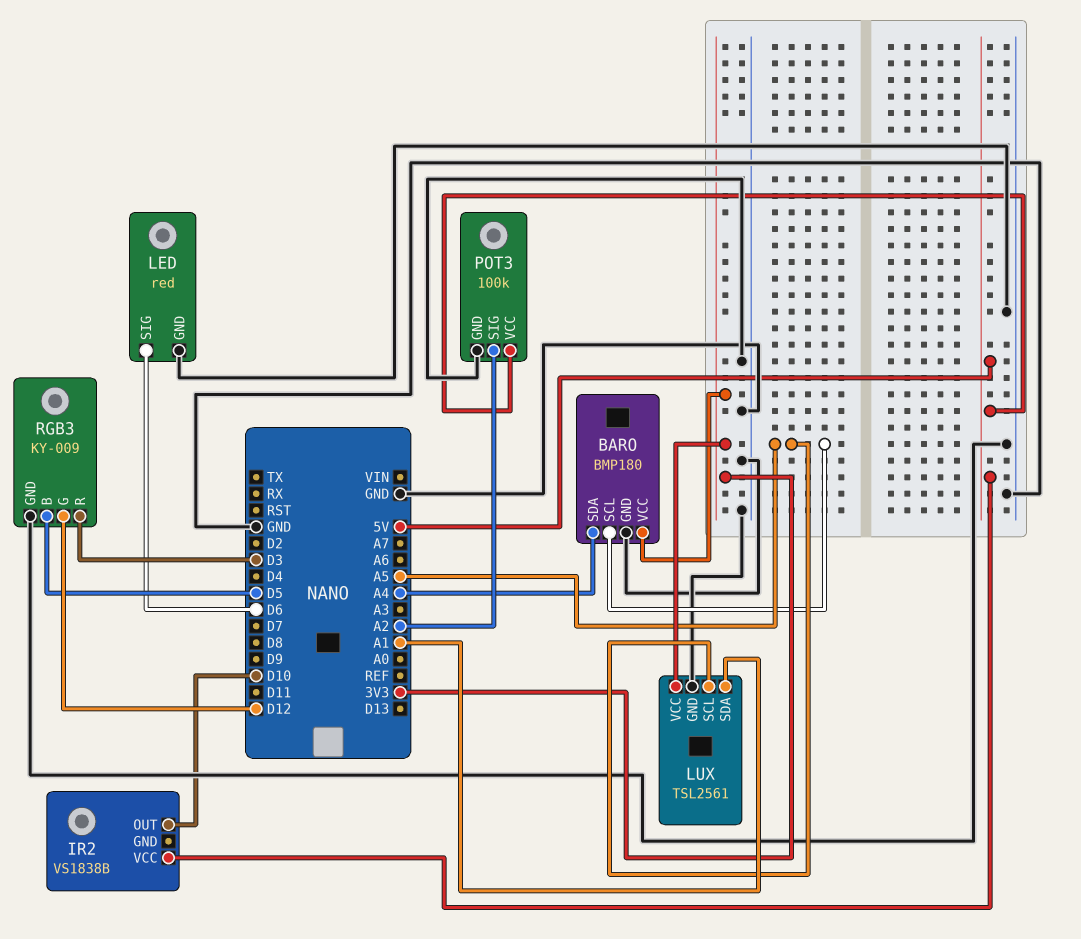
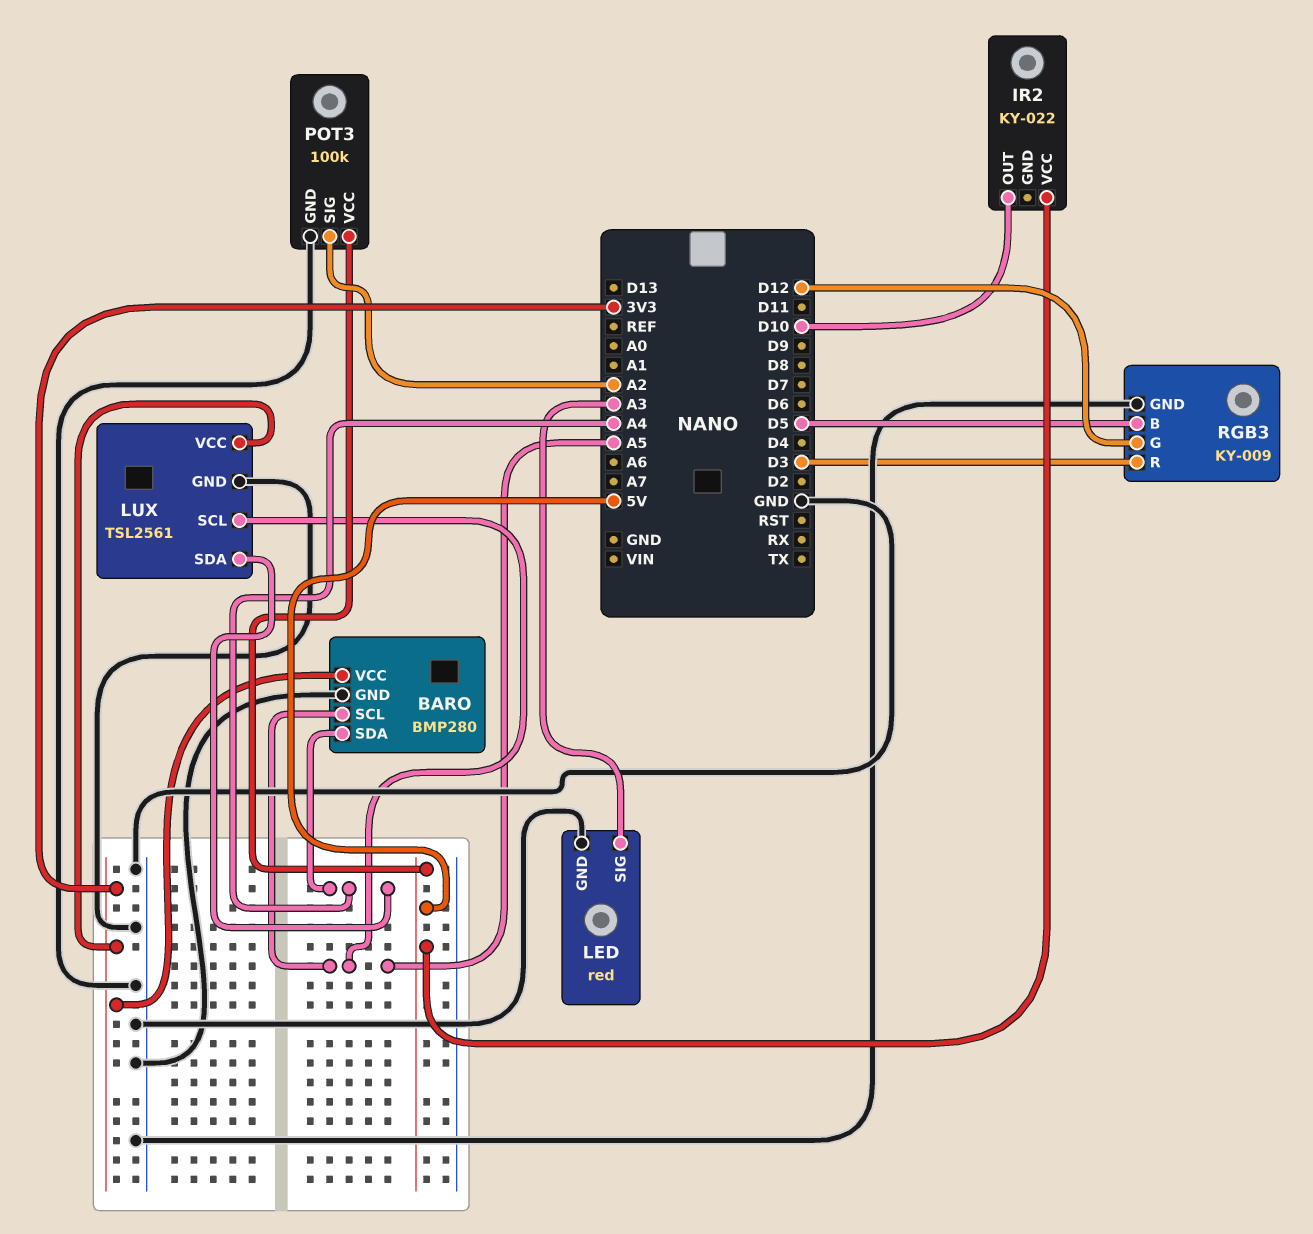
BARO: BMP180 -> BMP280
IR2: VS1838B -> KY-022
LED pin SIG: D6 -> A3
LUX pin SDA: A1 -> A4

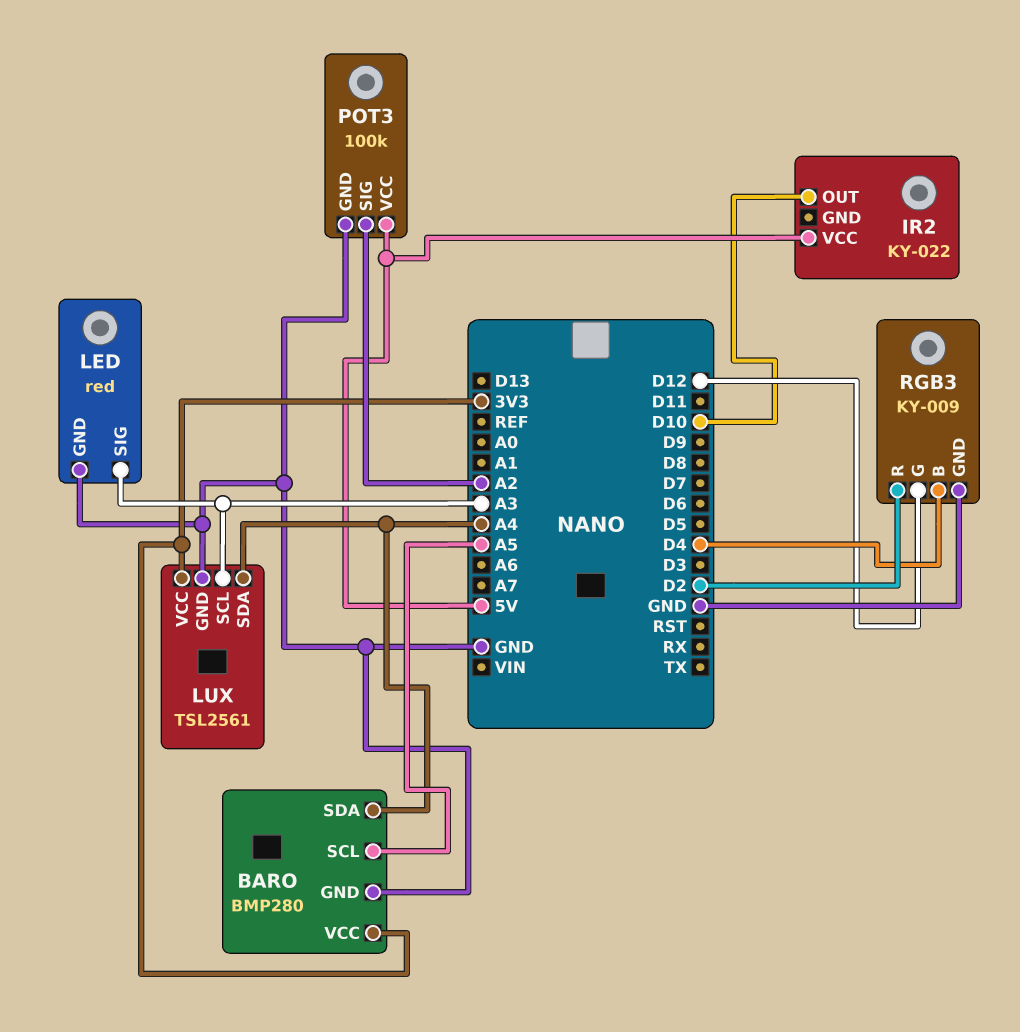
LUX pin SCL: A5 -> A3
RGB3 pin B: D5 -> D4
RGB3 pin R: D3 -> D2

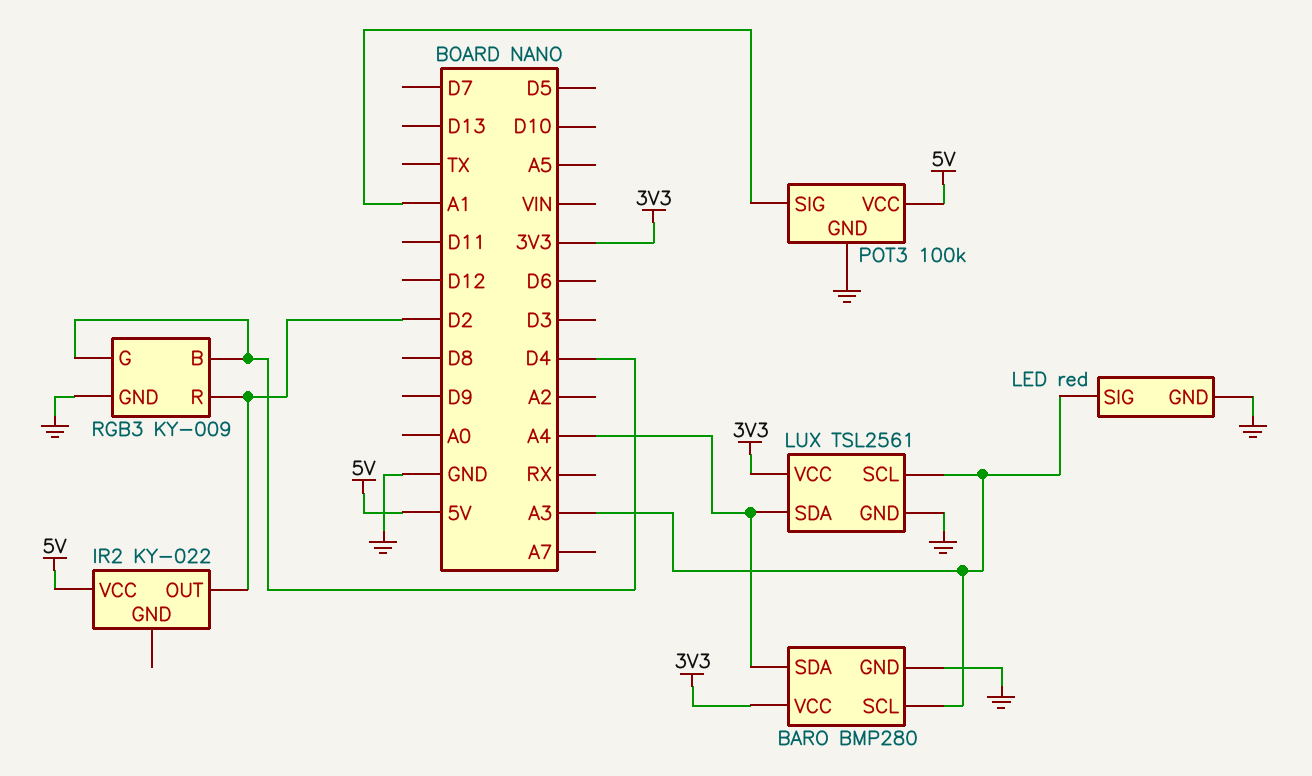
BARO pin SCL: A5 -> A3
IR2 pin OUT: D10 -> D2
POT3 pin SIG: A2 -> A1
RGB3 pin G: D12 -> D4

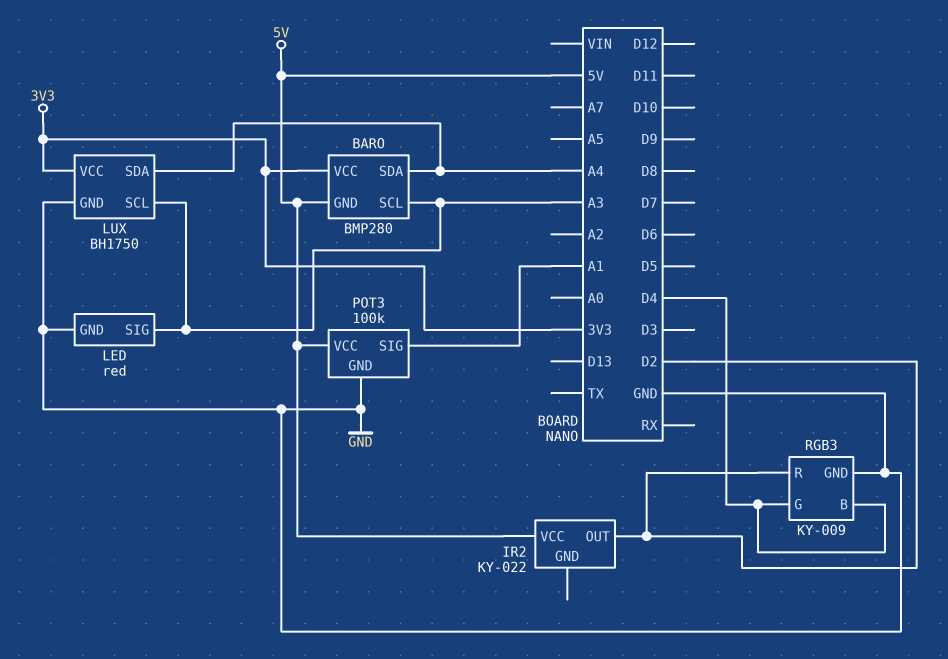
BARO pin GND: GND -> 5V
LUX: TSL2561 -> BH1750

